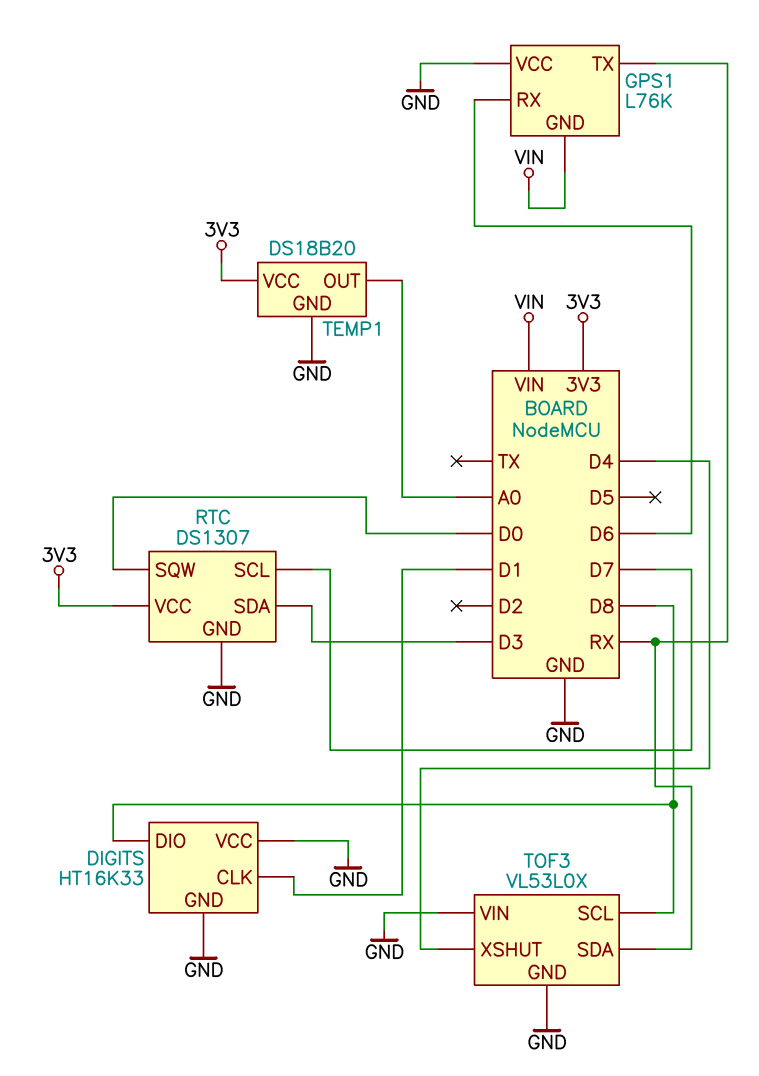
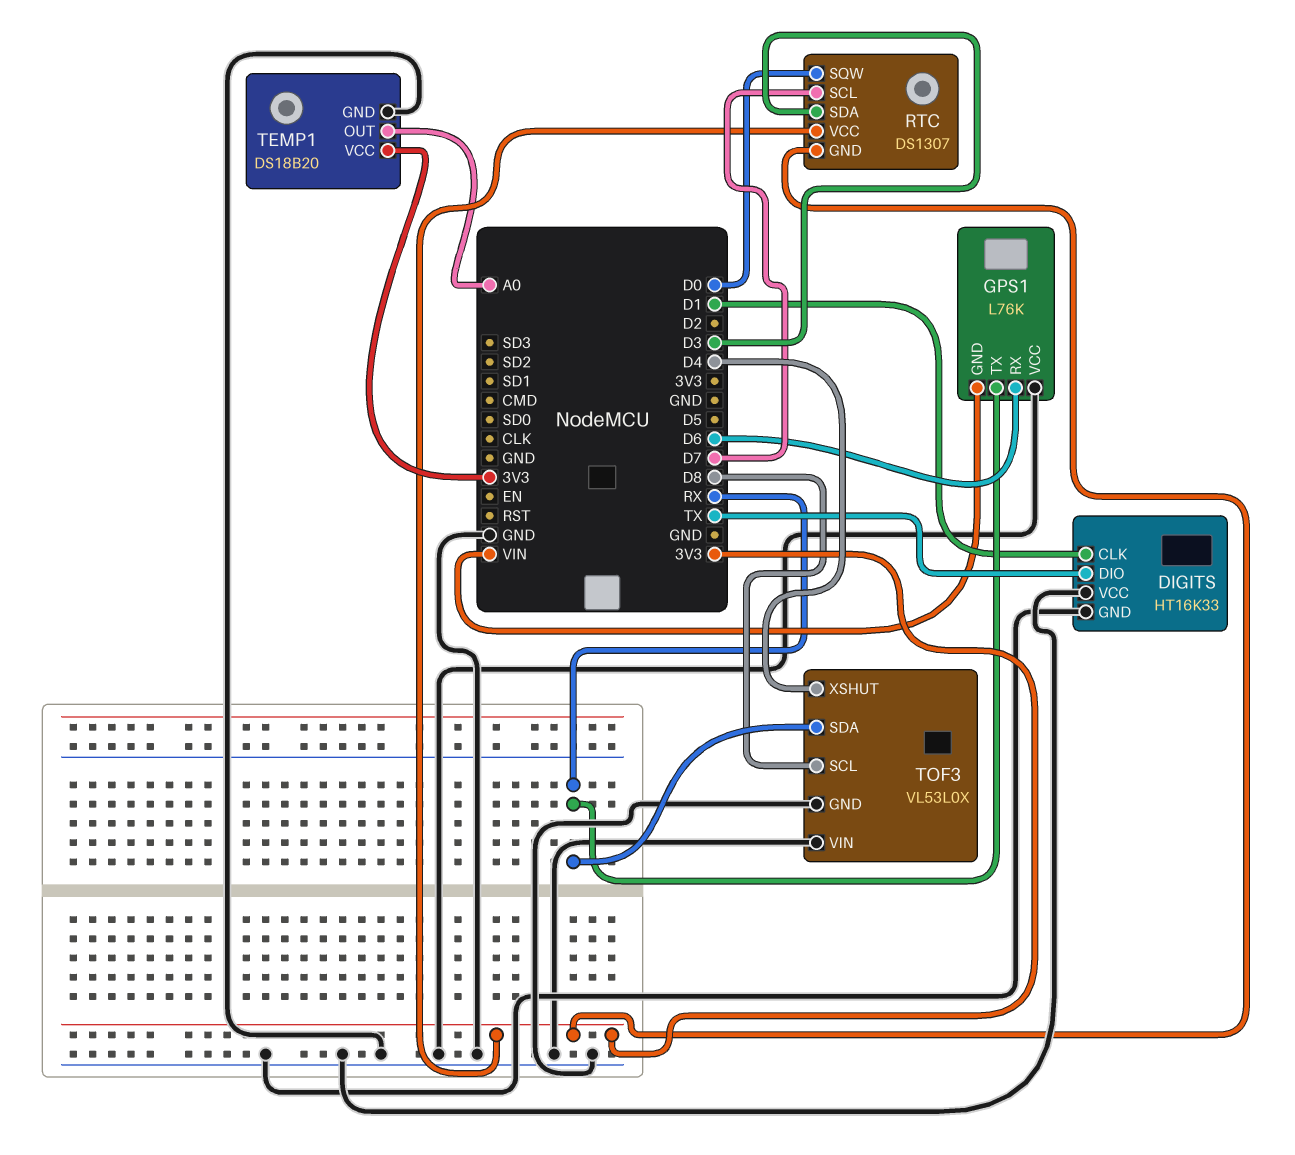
DIGITS pin DIO: D8 -> TX
RTC pin GND: GND -> 3V3

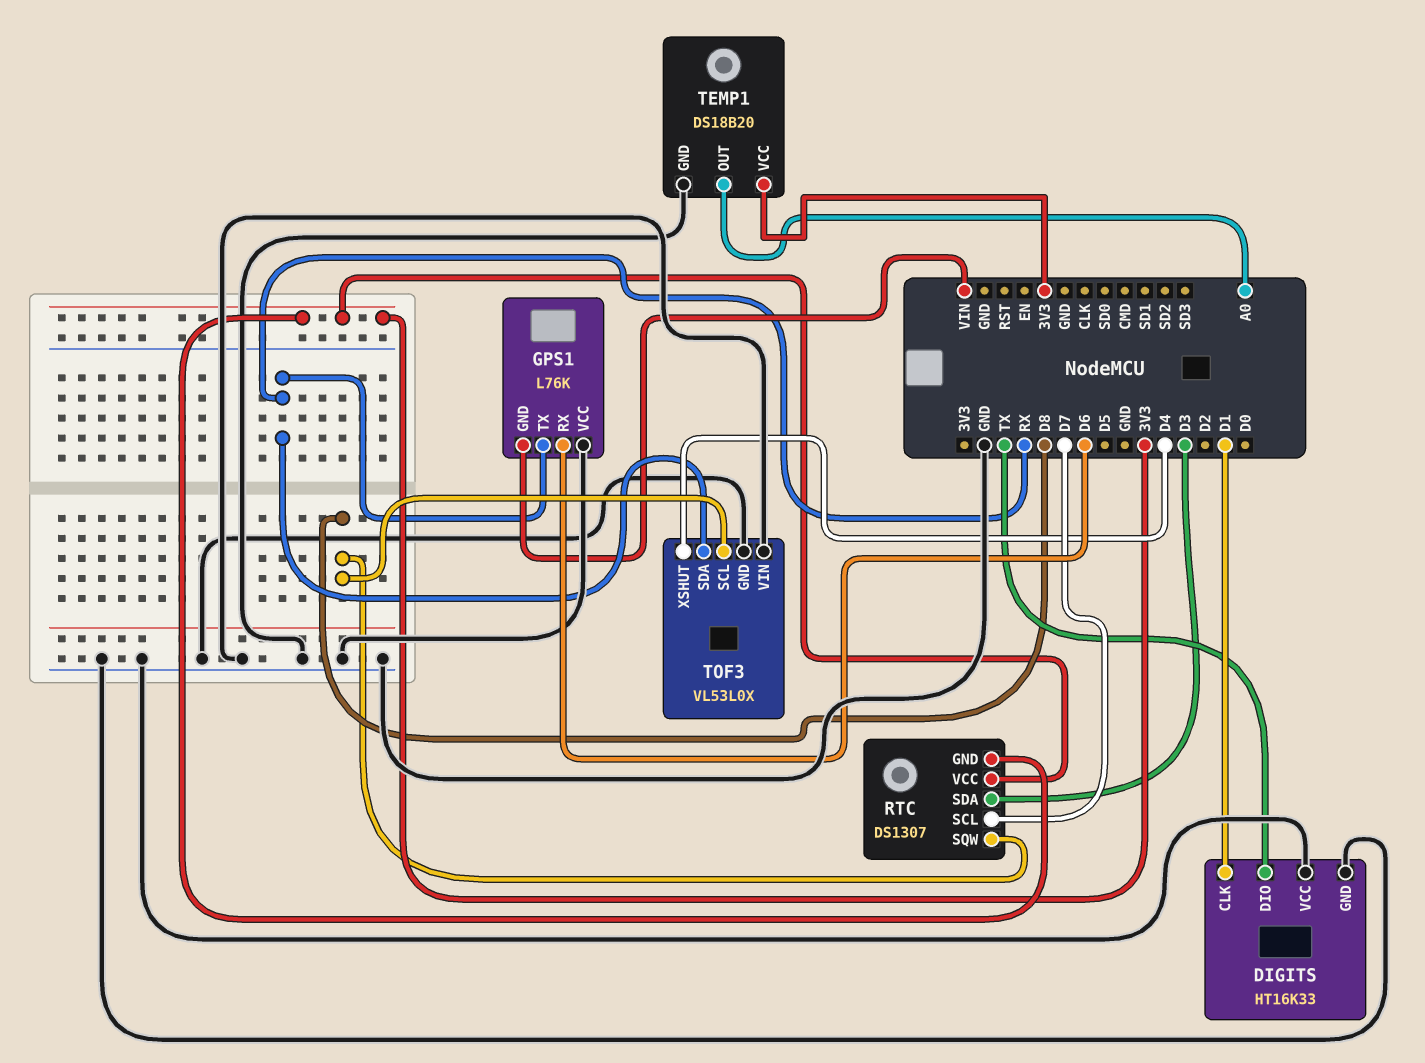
RTC pin SQW: D0 -> D8

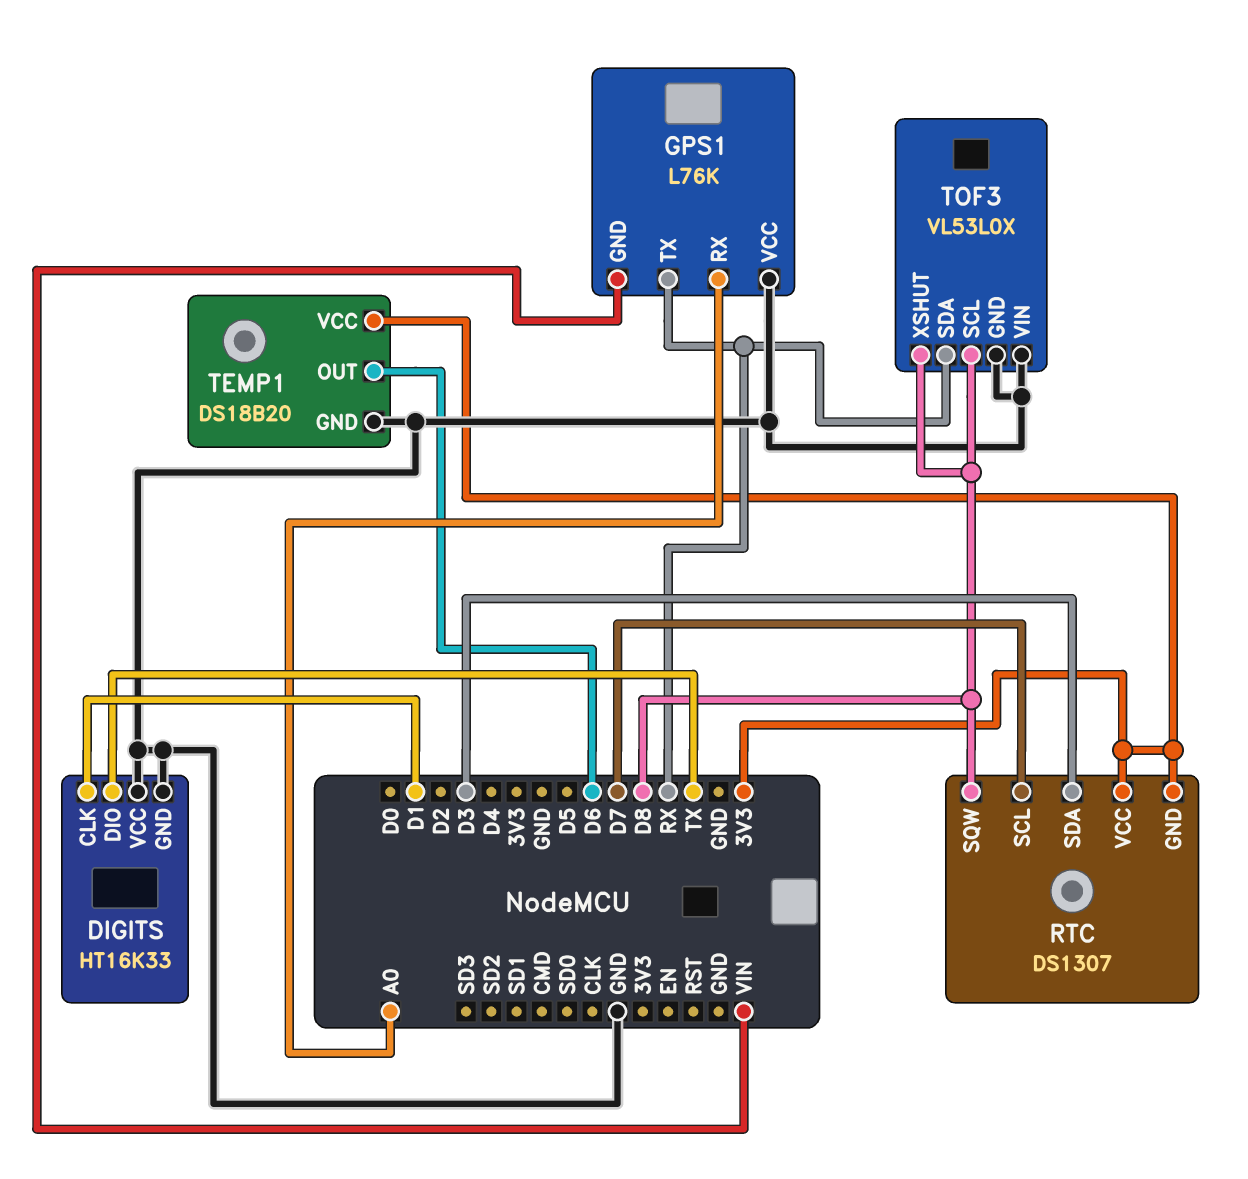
GPS1 pin RX: D6 -> A0
TEMP1 pin OUT: A0 -> D6
TOF3 pin XSHUT: D4 -> D8

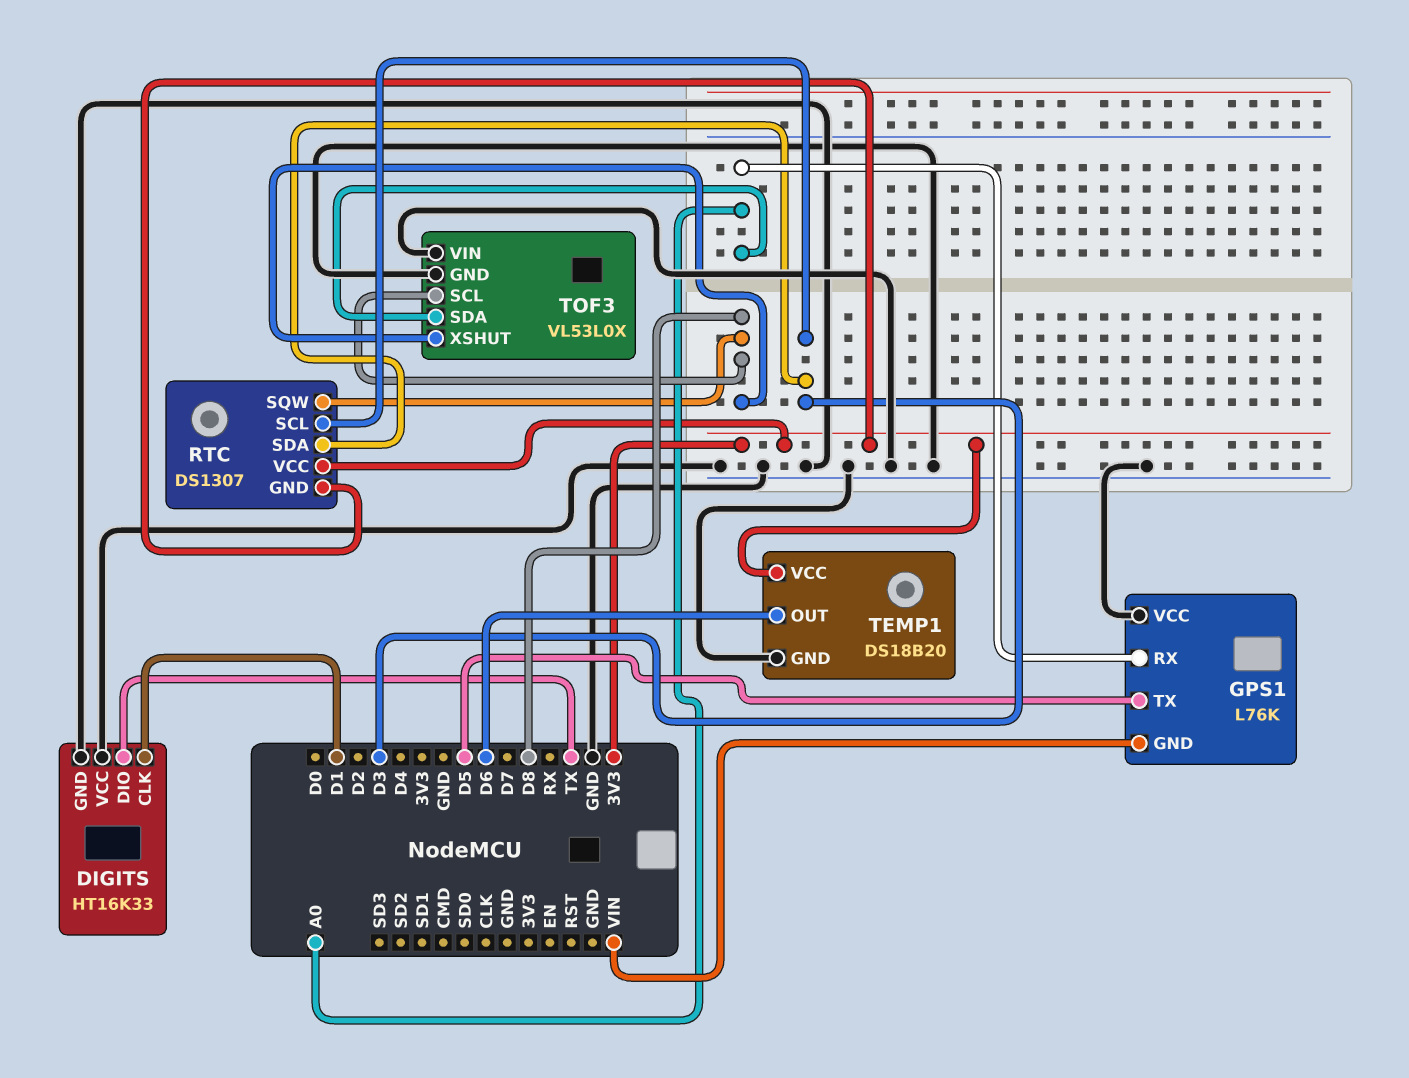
GPS1 pin TX: RX -> D5
RTC pin SCL: D7 -> D3
TOF3 pin SDA: RX -> A0

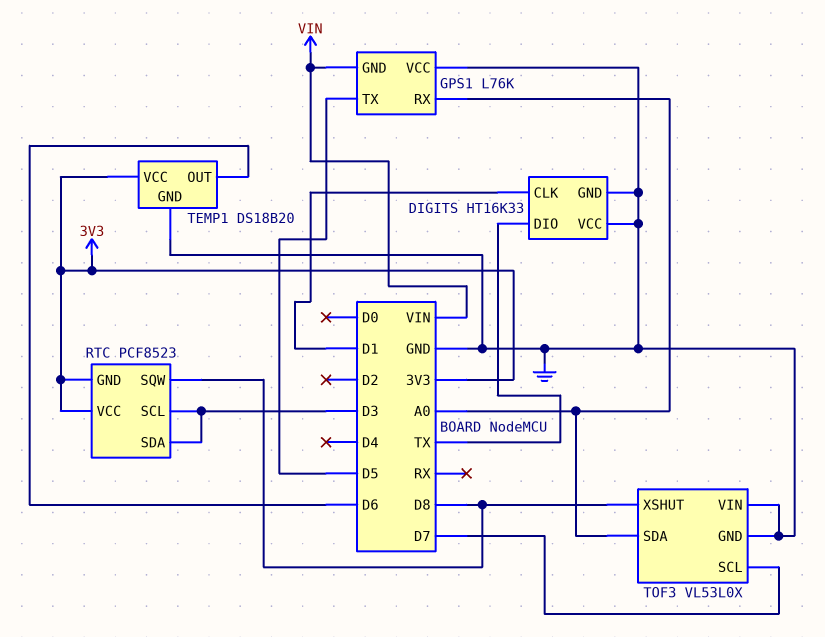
RTC: DS1307 -> PCF8523
TOF3 pin SCL: D8 -> D7

